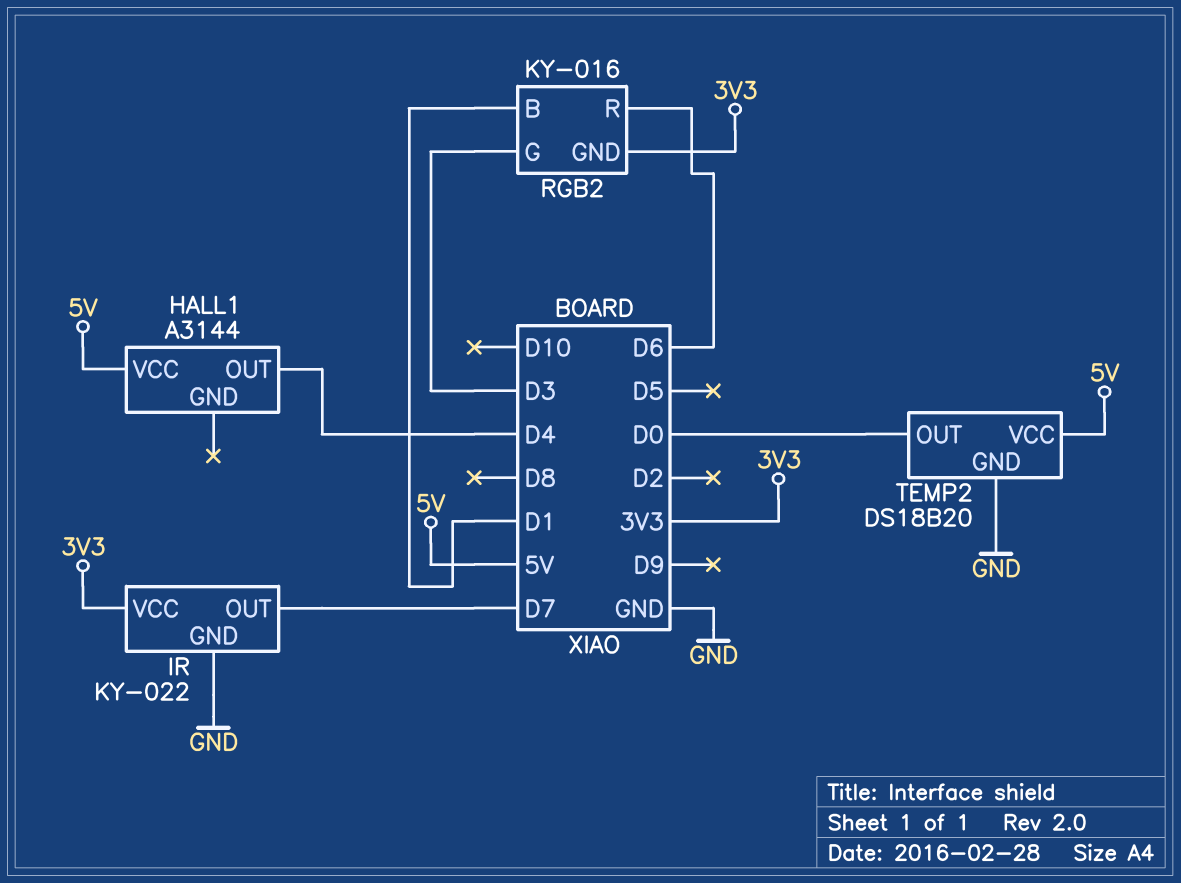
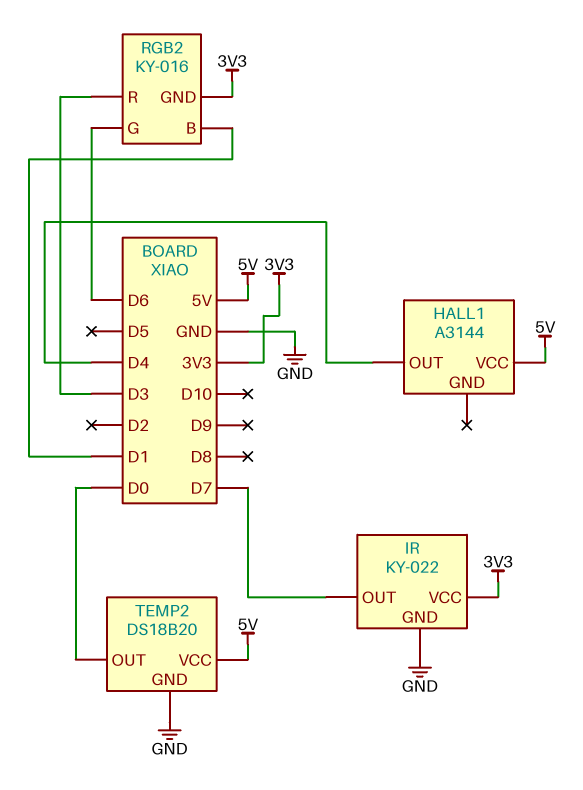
RGB2 pin G: D3 -> D6
RGB2 pin R: D6 -> D3

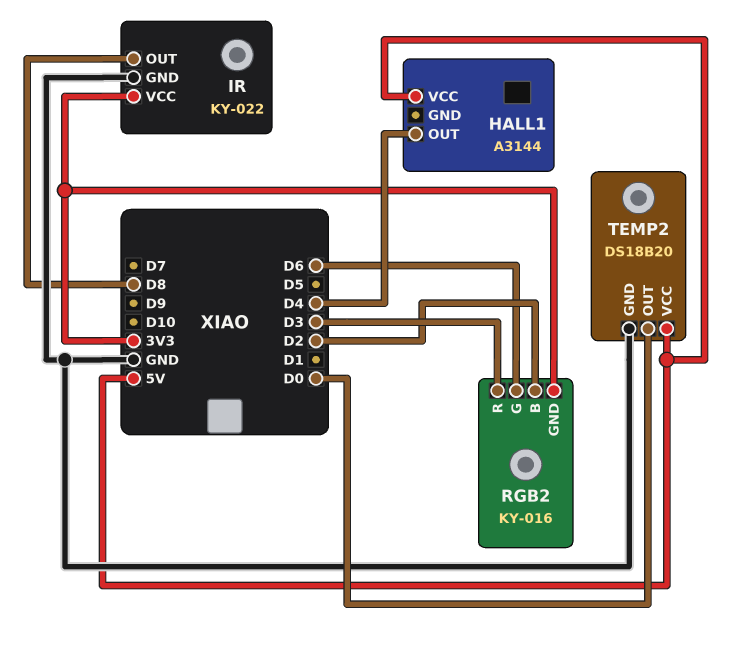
IR pin OUT: D7 -> D8
RGB2 pin B: D1 -> D2

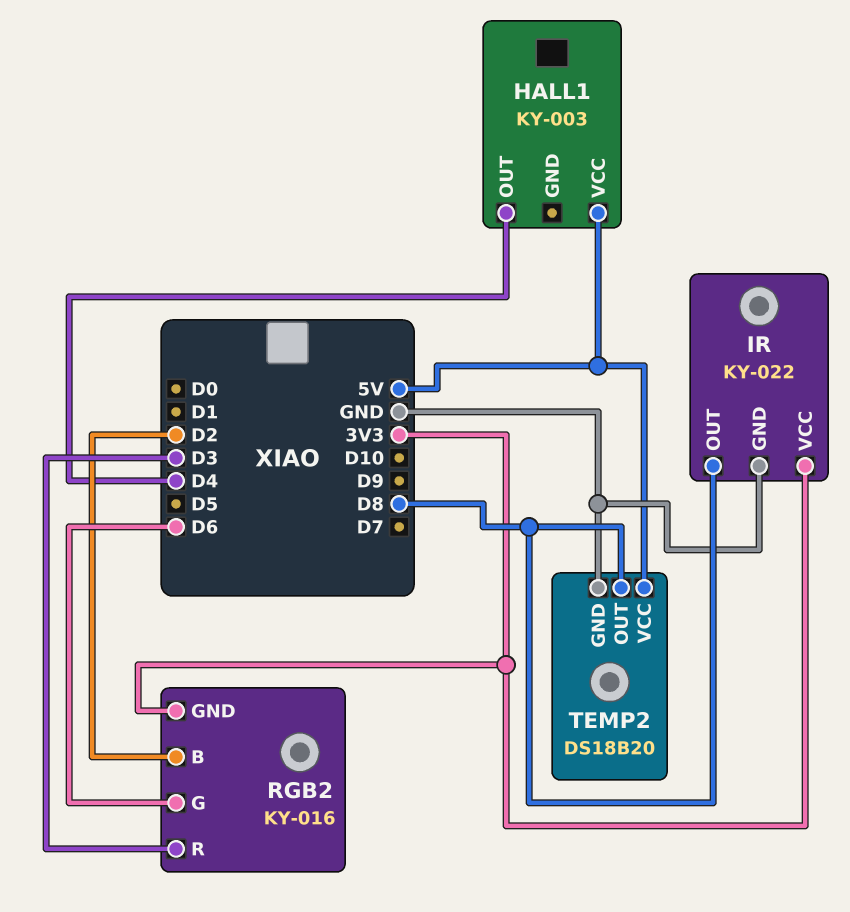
HALL1: A3144 -> KY-003
TEMP2 pin OUT: D0 -> D8

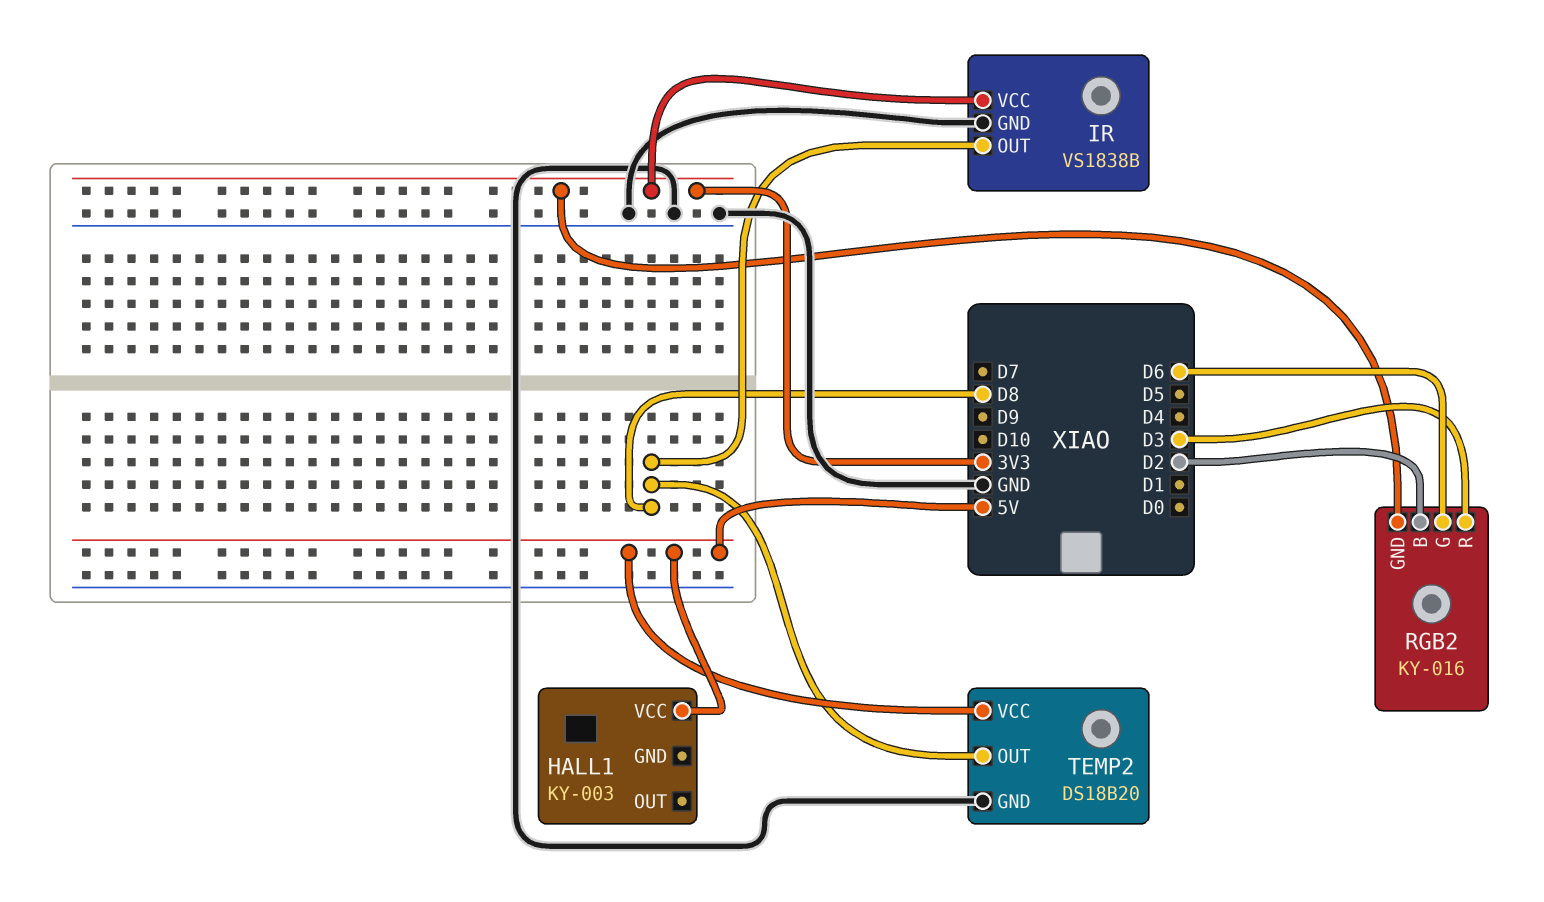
HALL1 pin OUT: D4 -> none
IR: KY-022 -> VS1838B

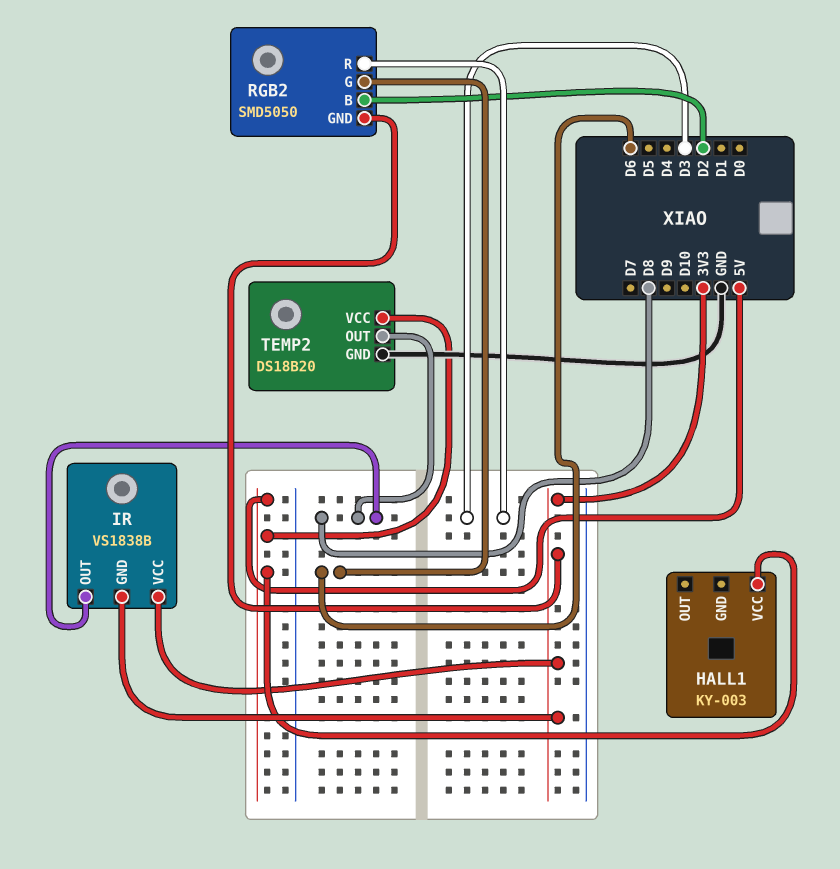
IR pin GND: GND -> 3V3
RGB2: KY-016 -> SMD5050

